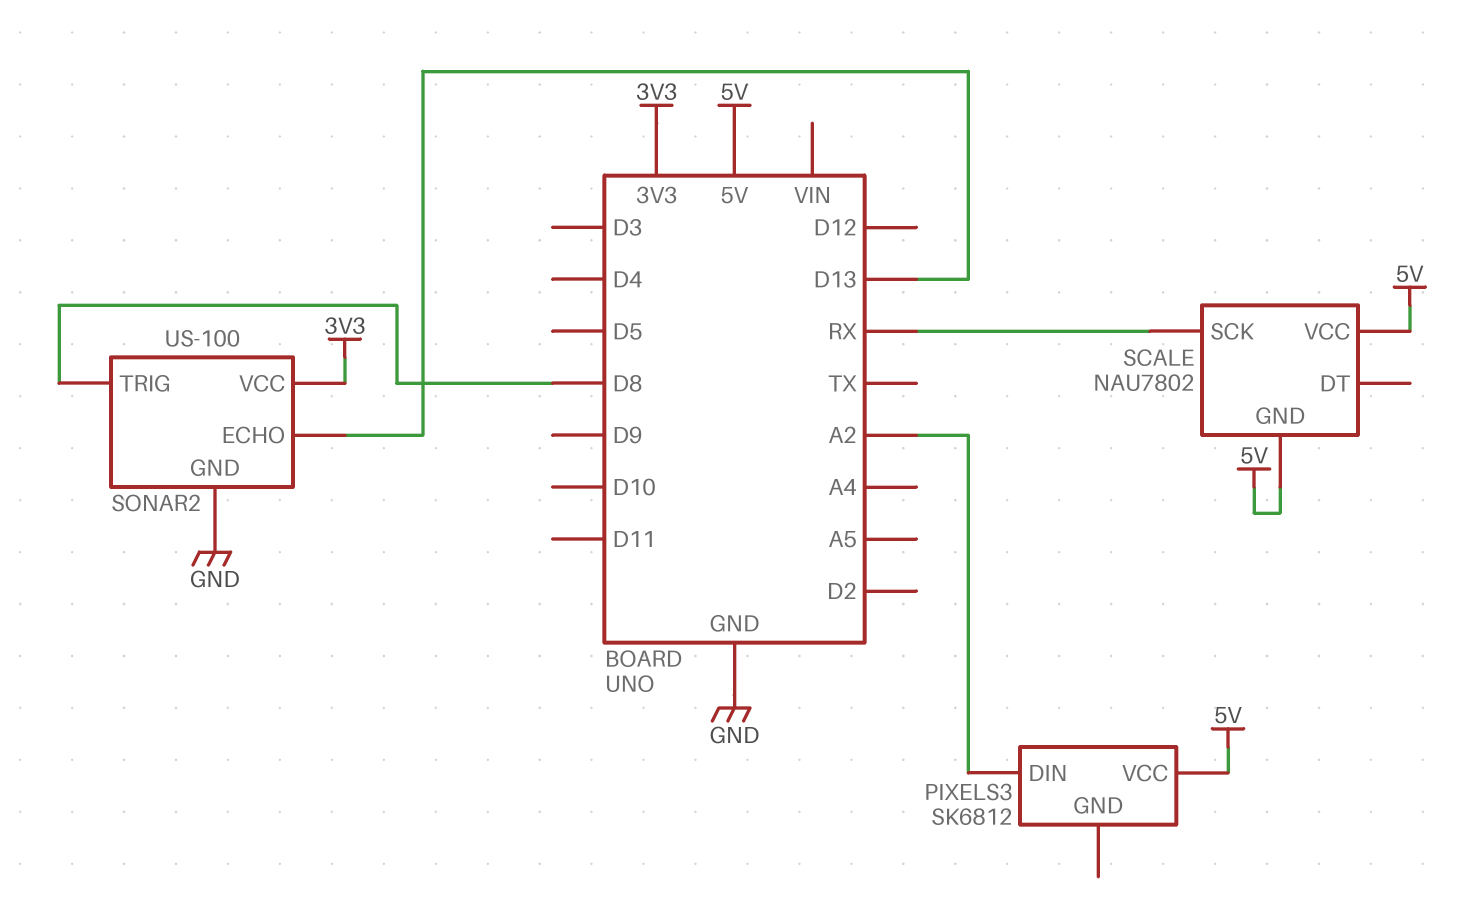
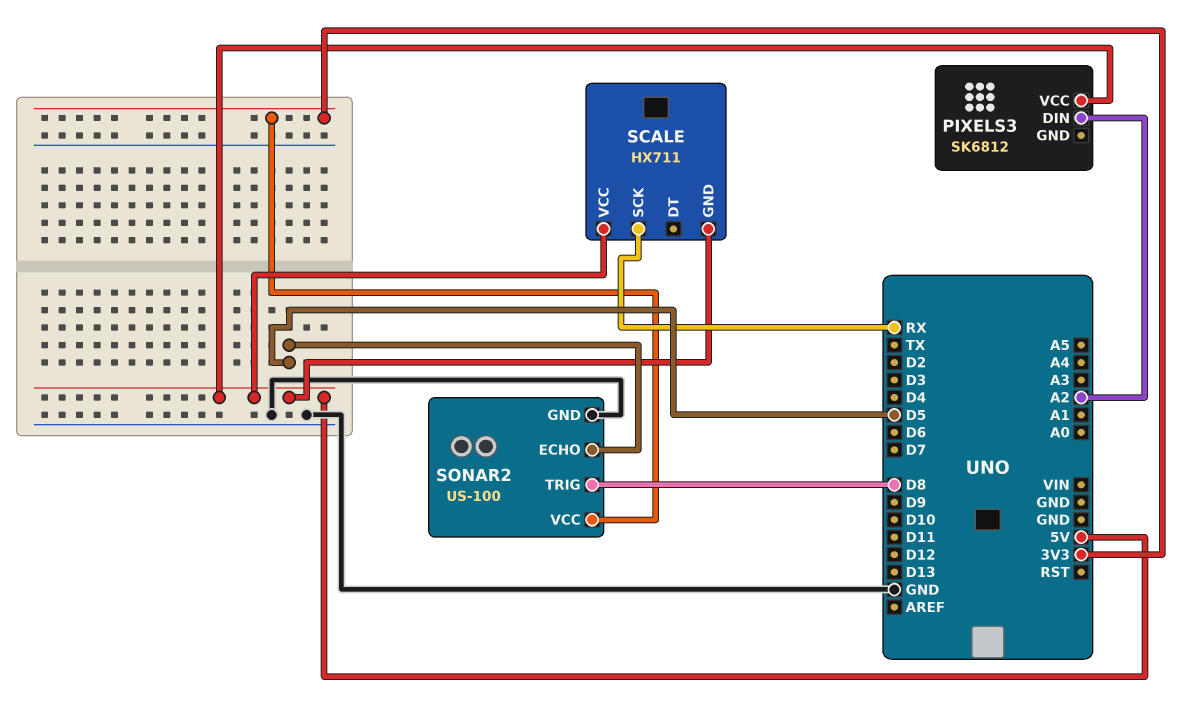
SCALE: NAU7802 -> HX711
SONAR2 pin ECHO: D13 -> D5

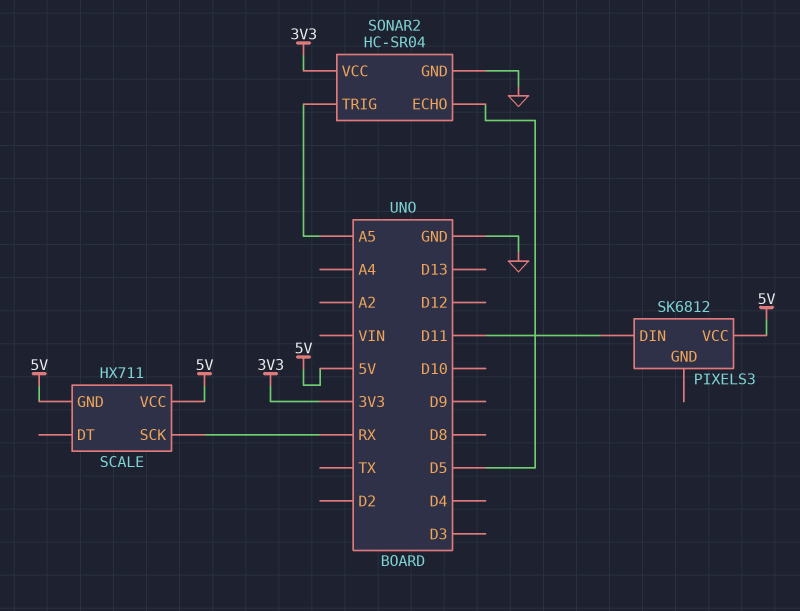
PIXELS3 pin DIN: A2 -> D11
SONAR2: US-100 -> HC-SR04
SONAR2 pin TRIG: D8 -> A5

